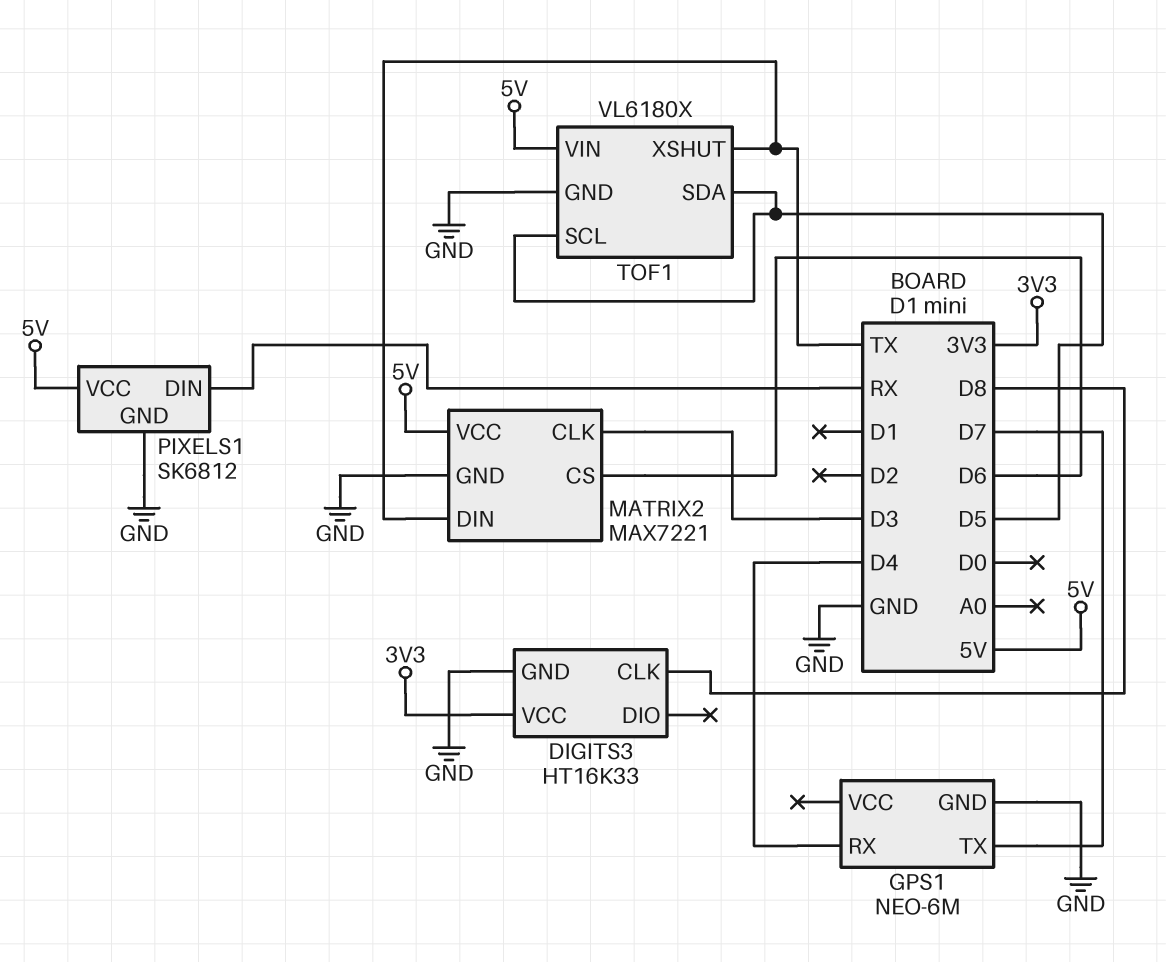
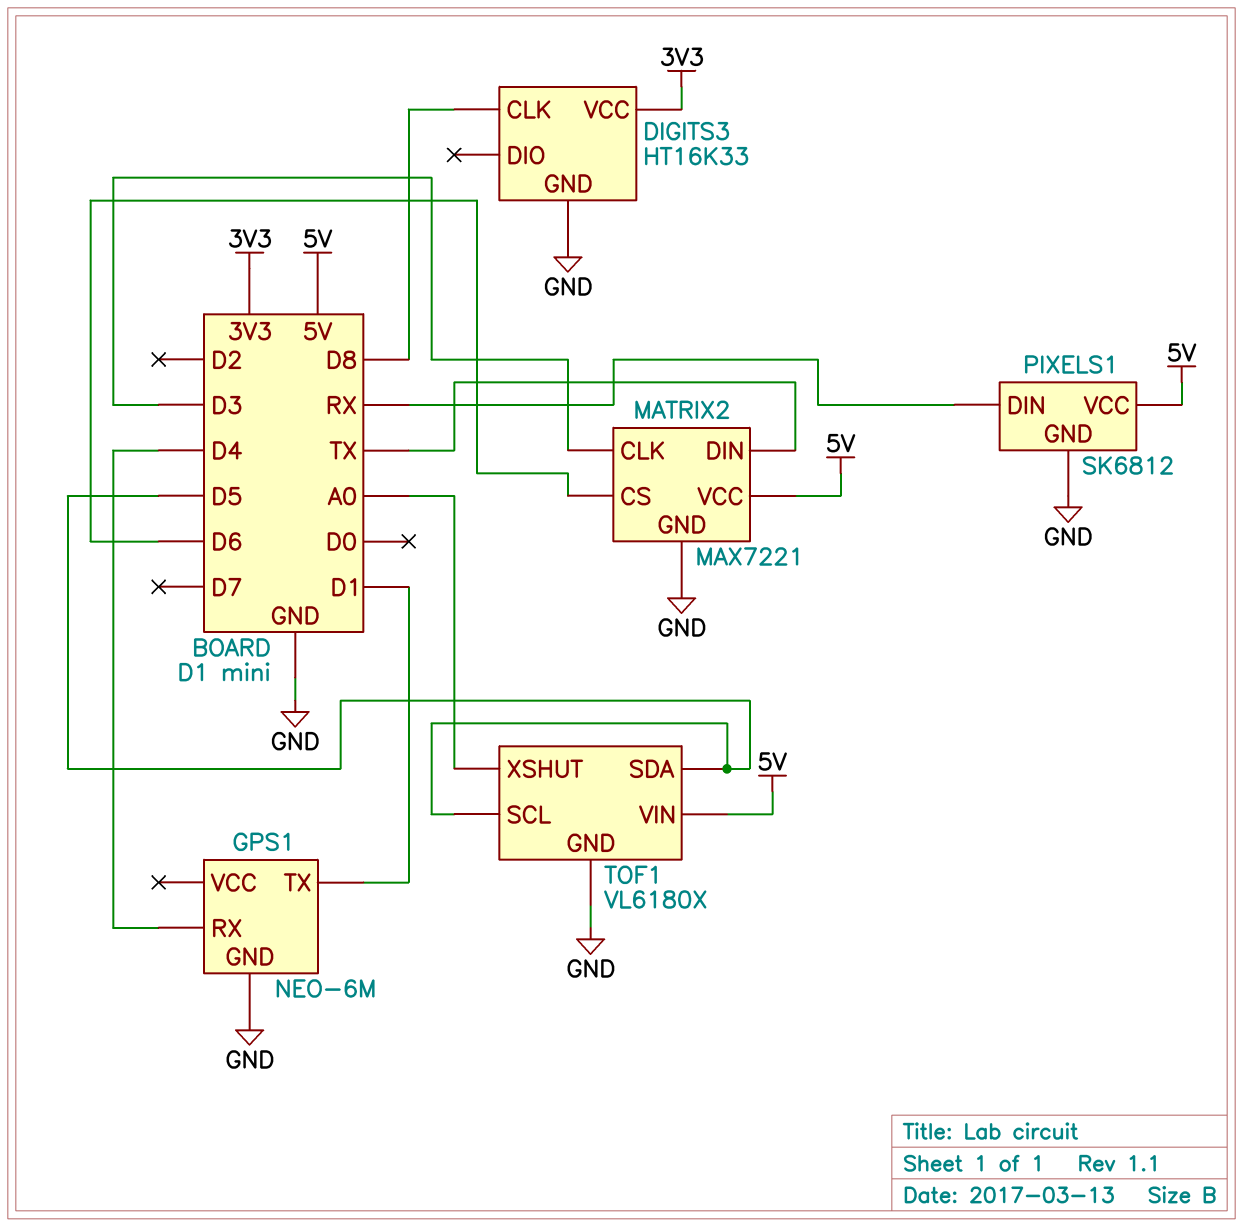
GPS1 pin TX: D7 -> D1
TOF1 pin XSHUT: TX -> A0

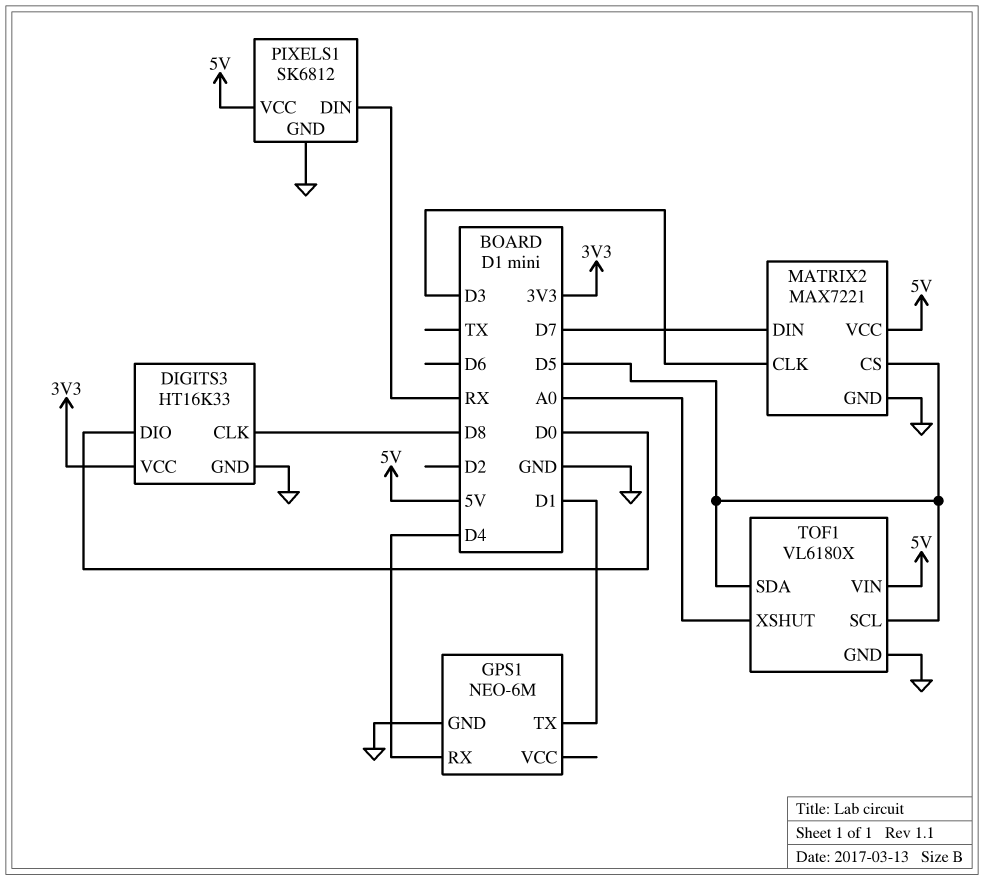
DIGITS3 pin DIO: none -> D0
MATRIX2 pin CS: D6 -> D5
MATRIX2 pin DIN: TX -> D7

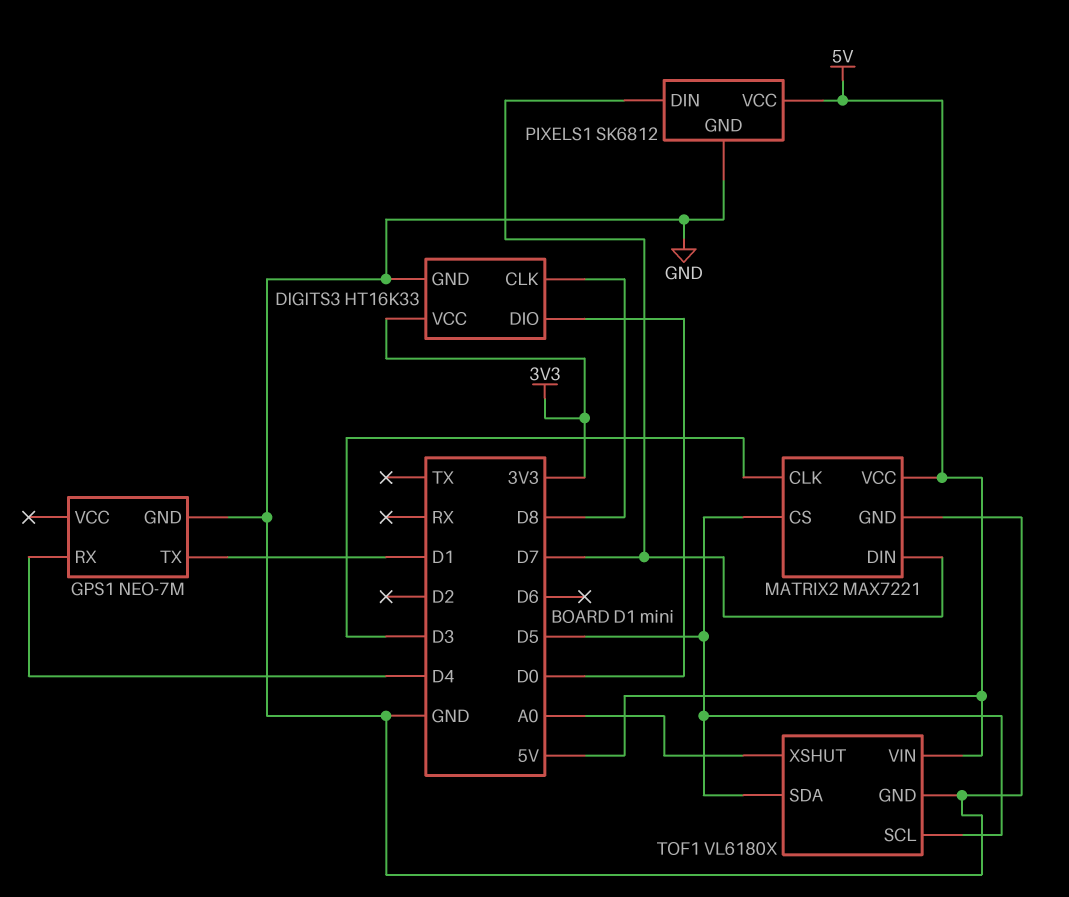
GPS1: NEO-6M -> NEO-7M
PIXELS1 pin DIN: RX -> D7

